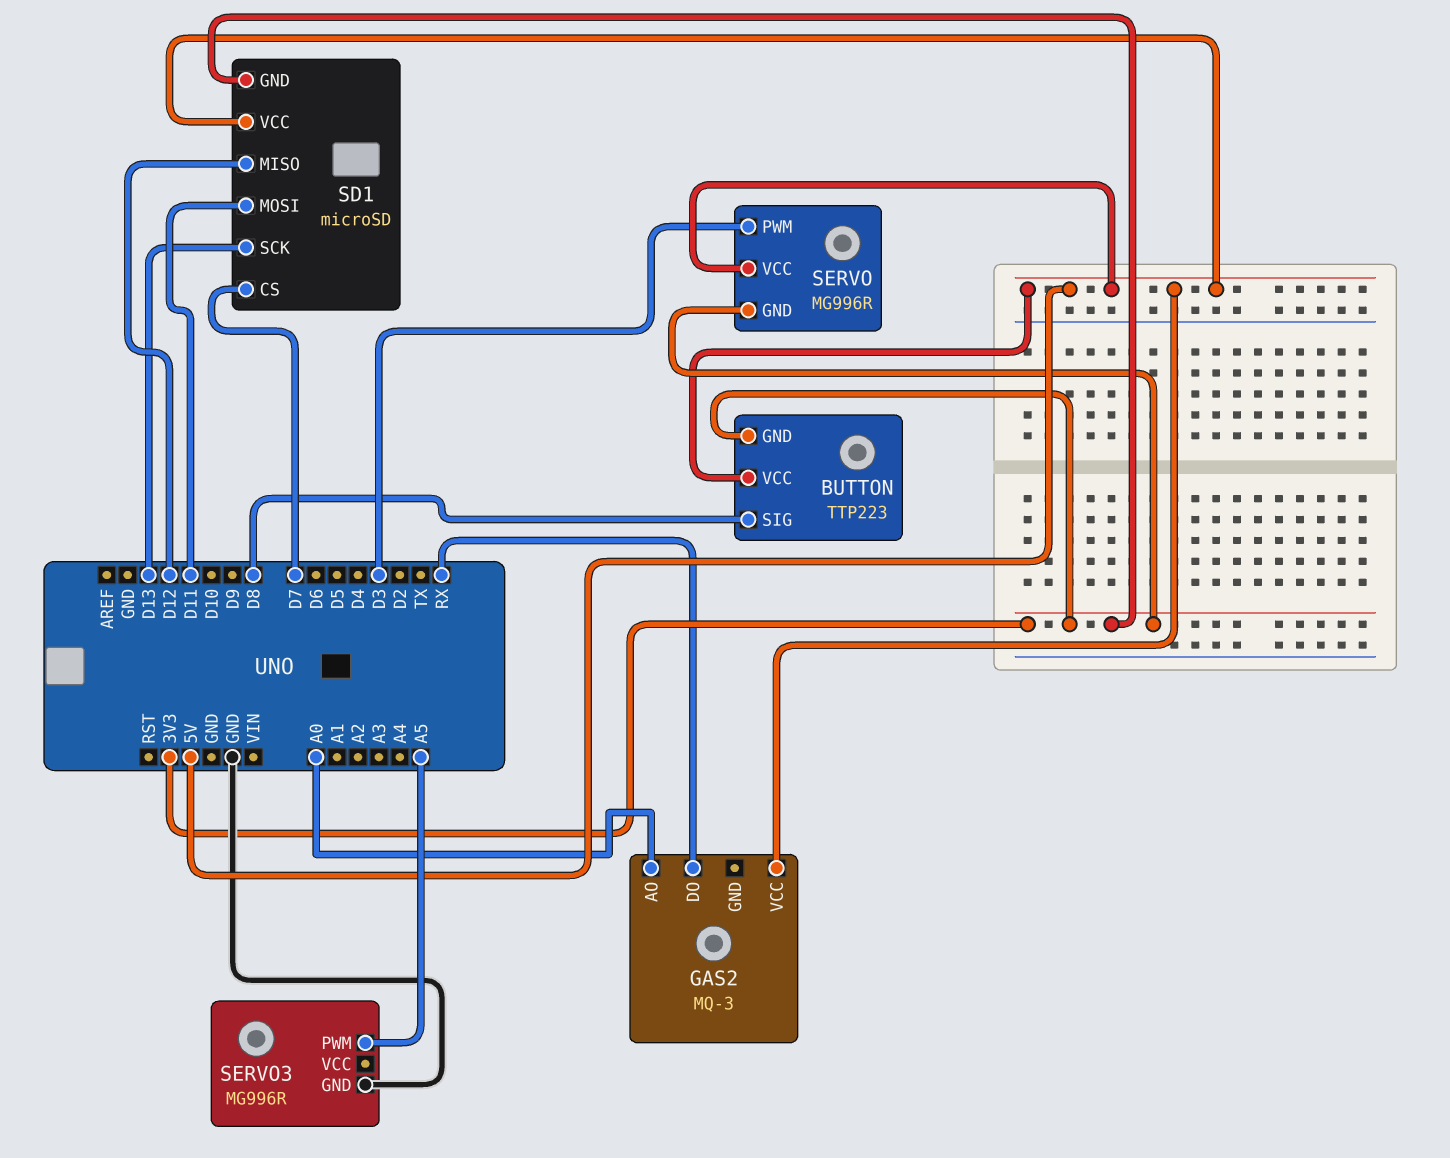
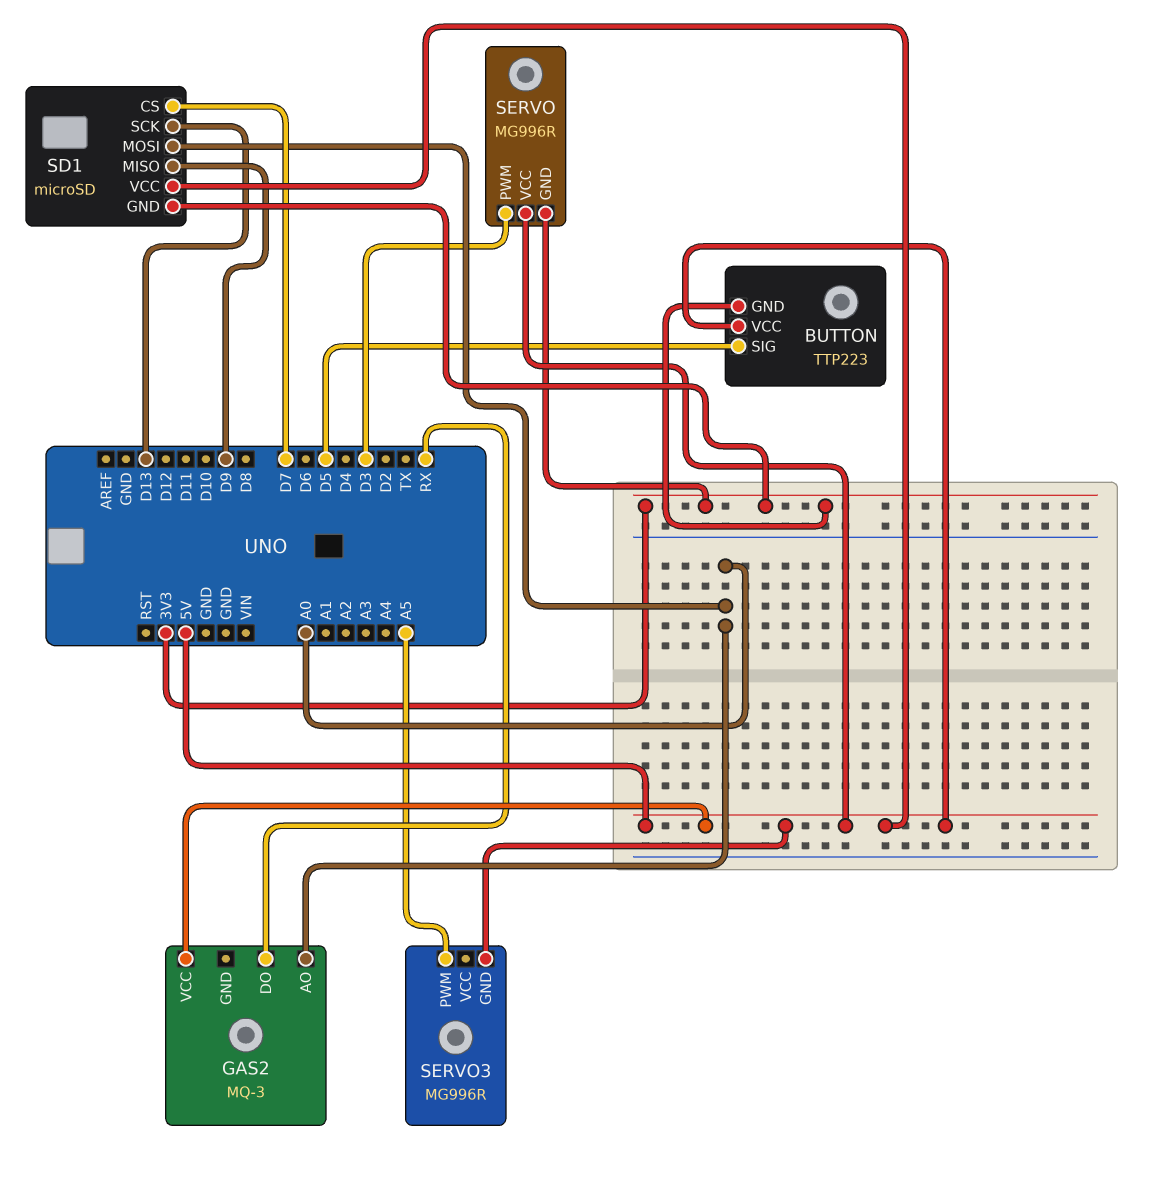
BUTTON pin SIG: D8 -> D5
SD1 pin MISO: D12 -> D9
SD1 pin MOSI: D11 -> A0
SERVO3 pin GND: GND -> 5V

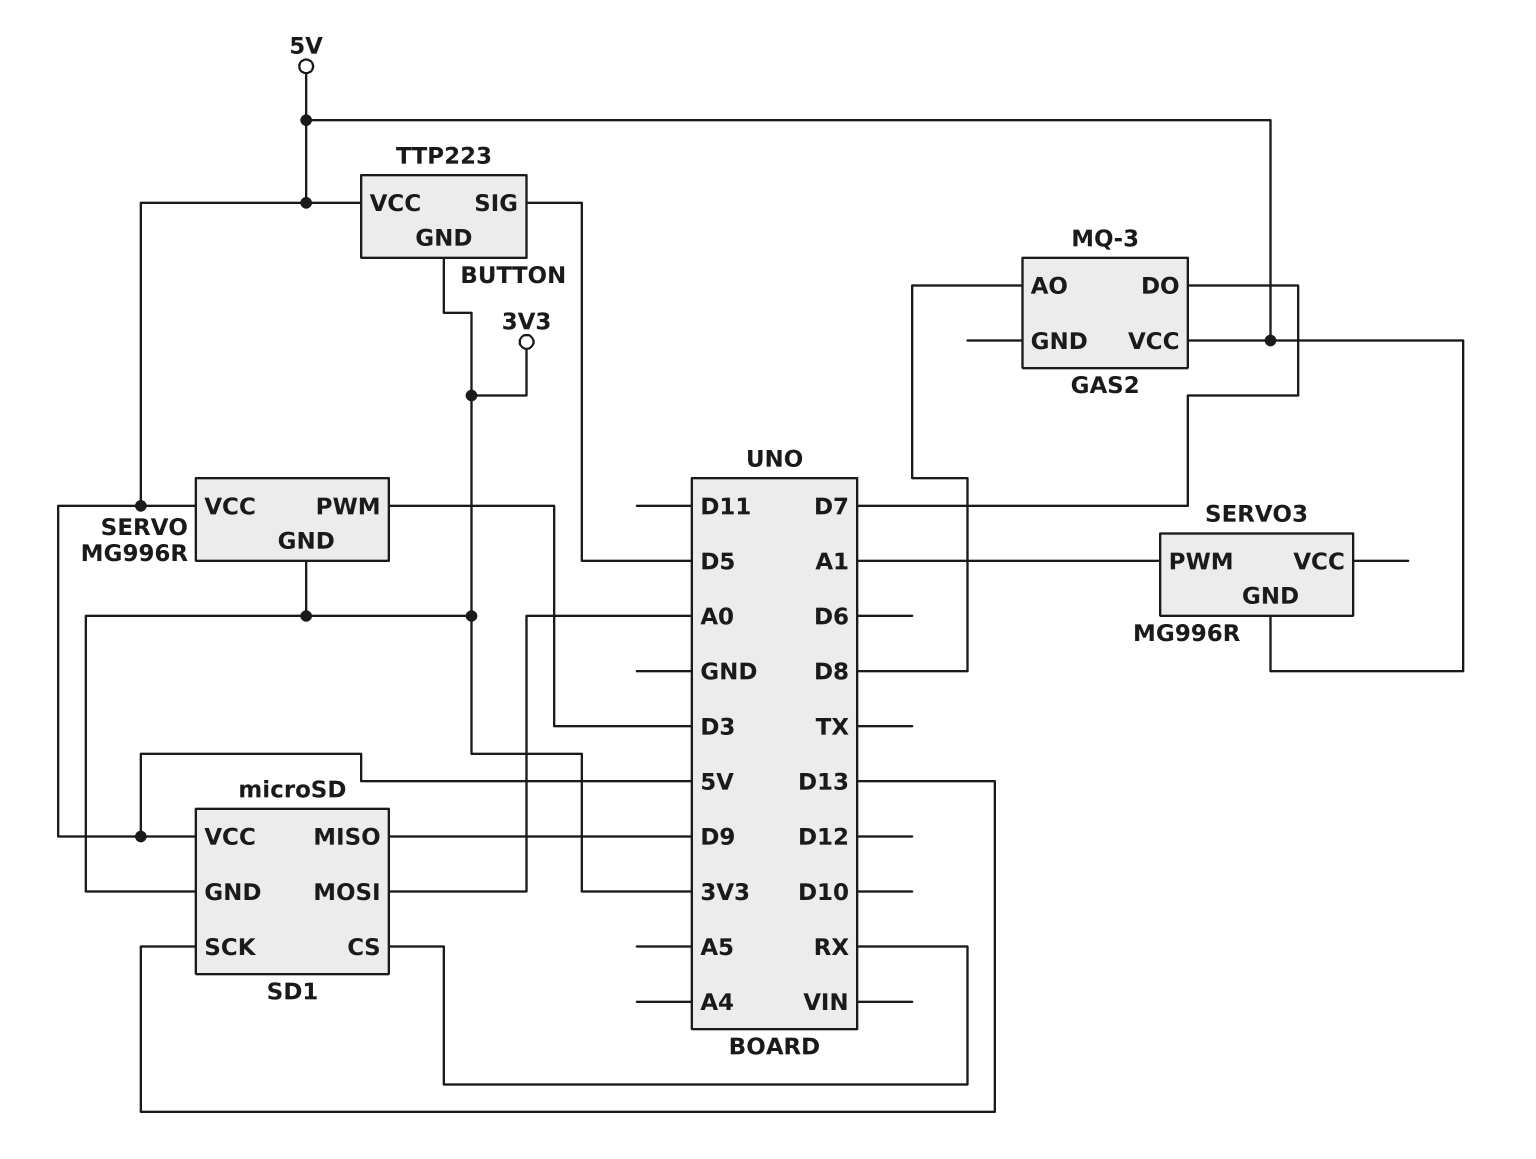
GAS2 pin AO: A0 -> D8
GAS2 pin DO: RX -> D7
SD1 pin CS: D7 -> RX
SERVO3 pin PWM: A5 -> A1

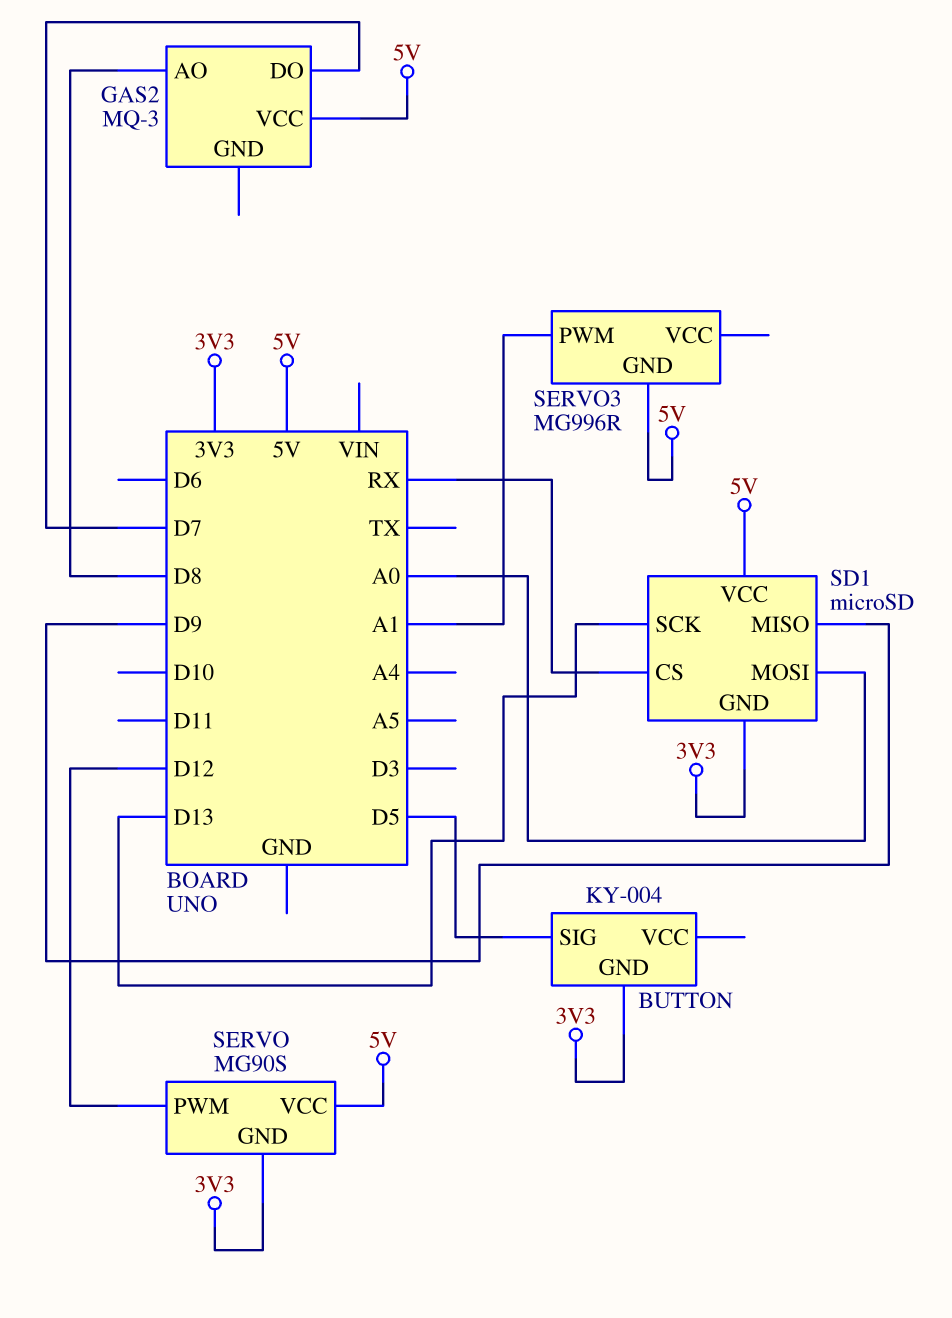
BUTTON: TTP223 -> KY-004
BUTTON pin VCC: 5V -> none
SERVO: MG996R -> MG90S
SERVO pin PWM: D3 -> D12

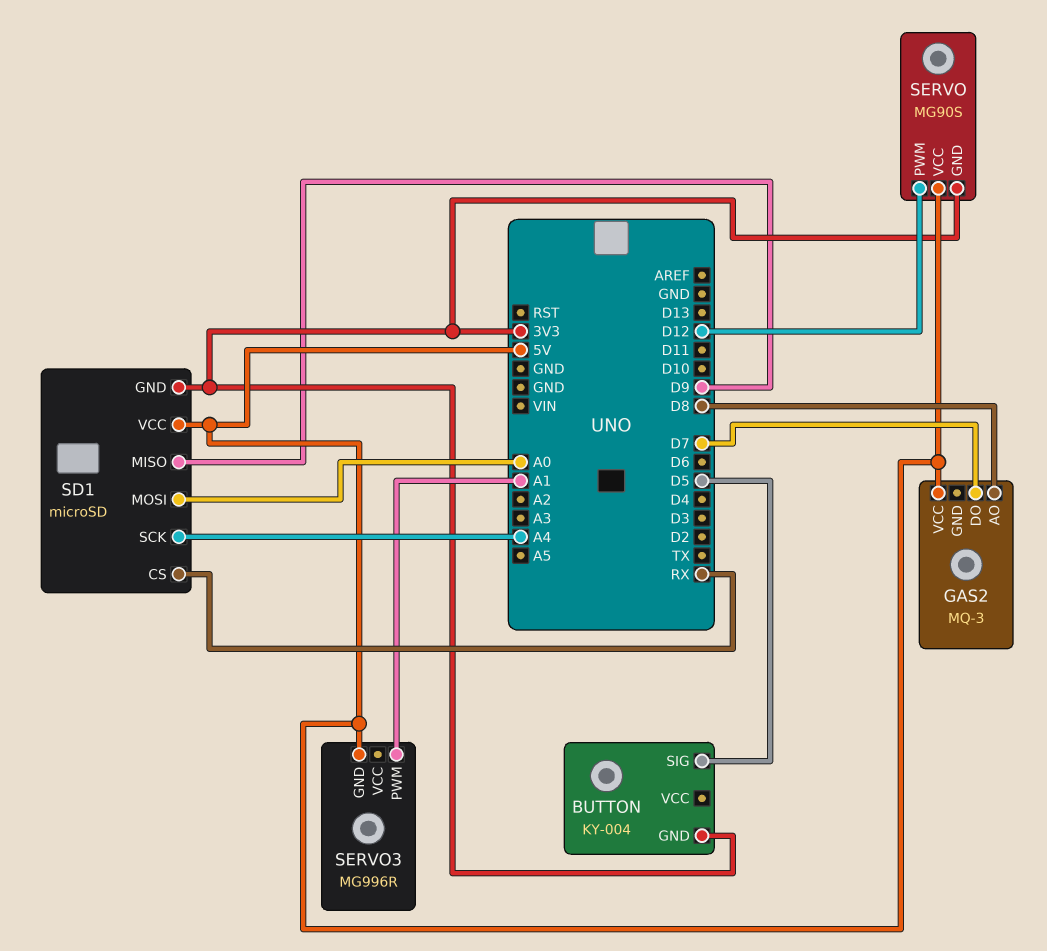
SD1 pin SCK: D13 -> A4

